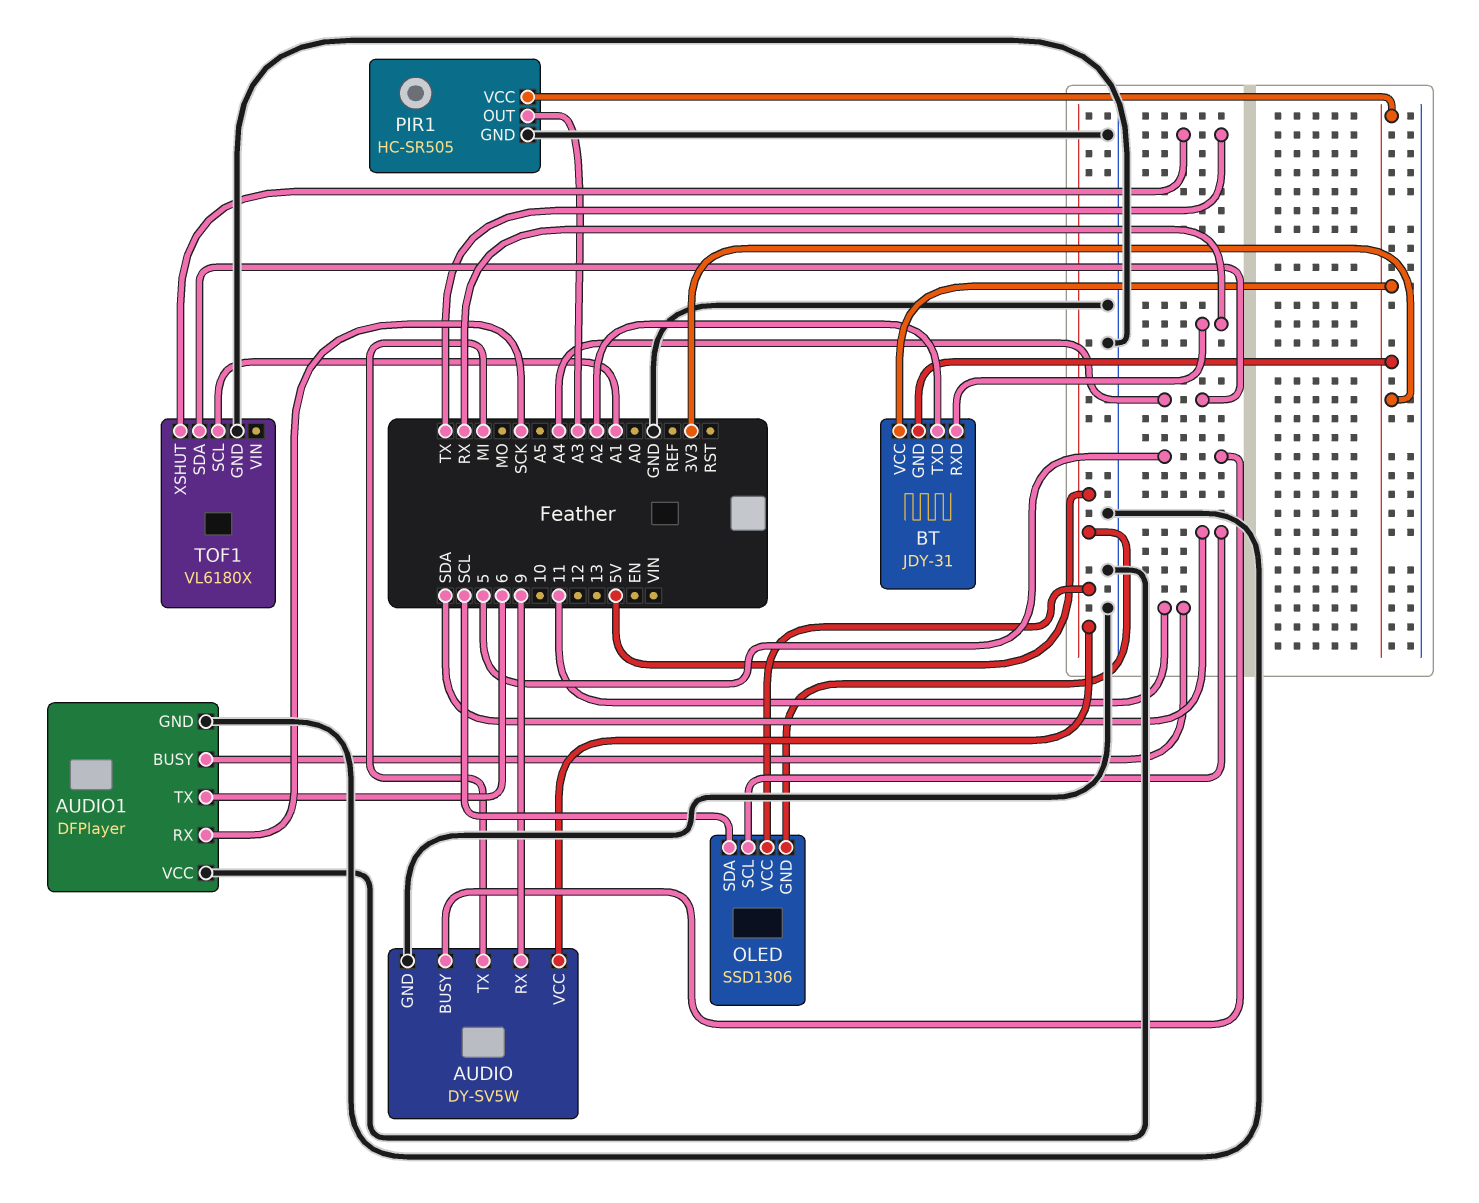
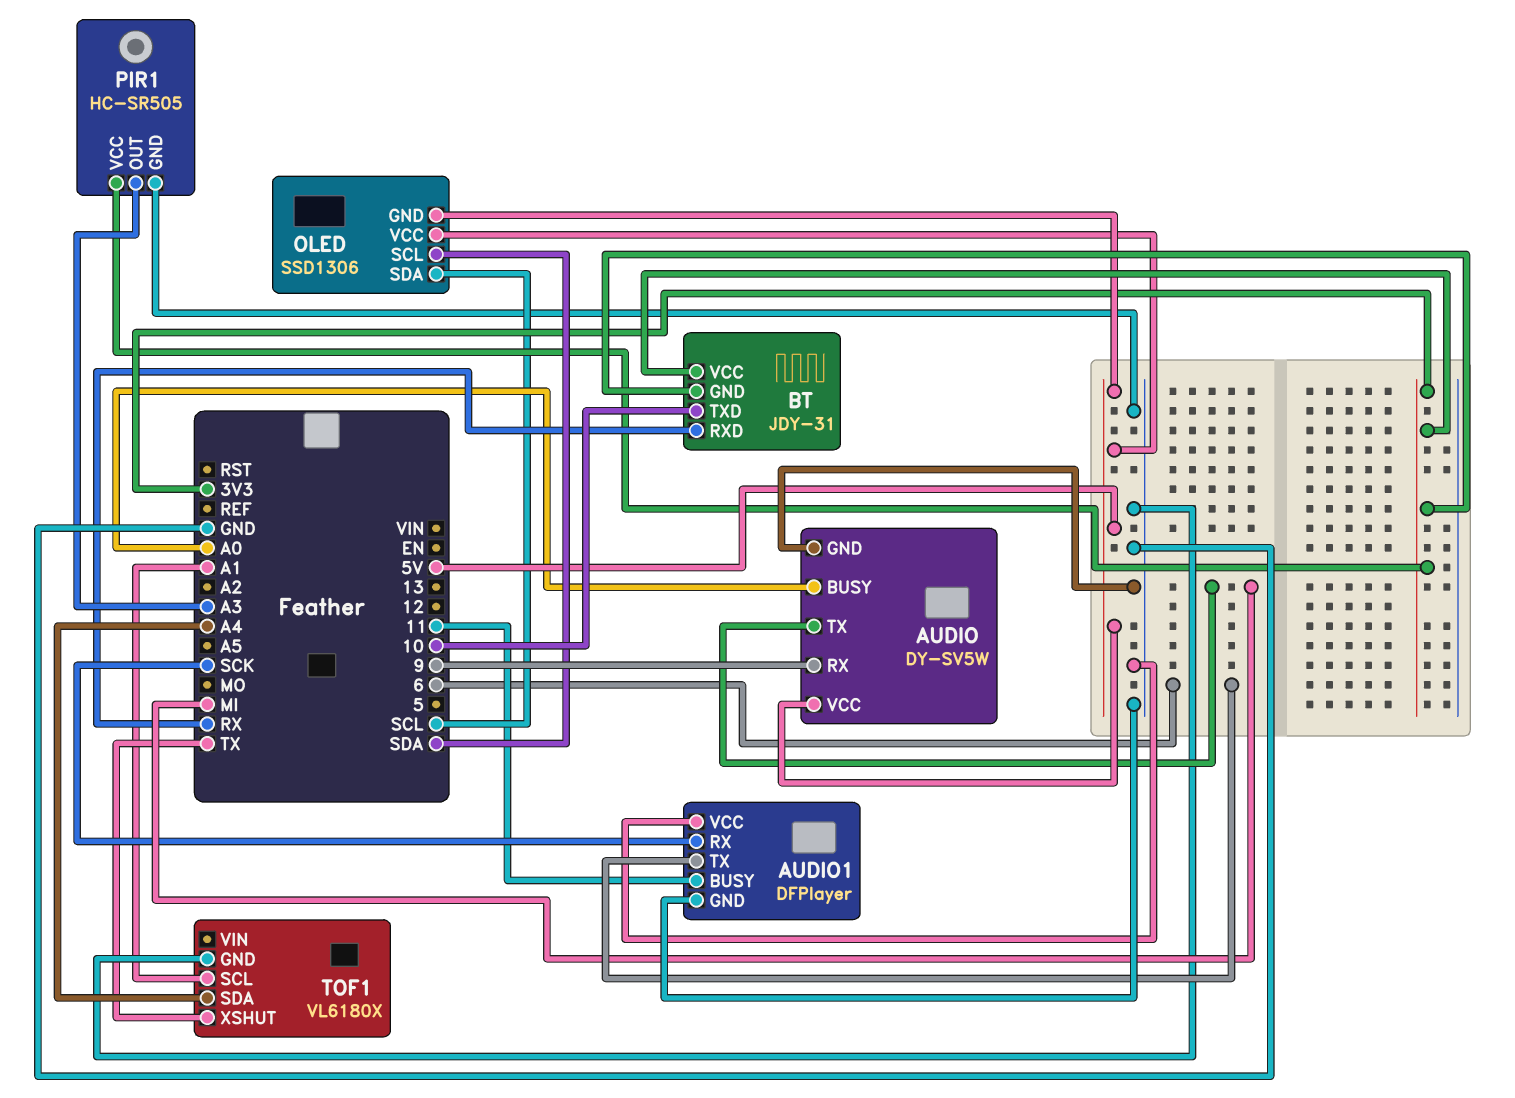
AUDIO pin BUSY: 5 -> A0
BT pin TXD: A2 -> 10

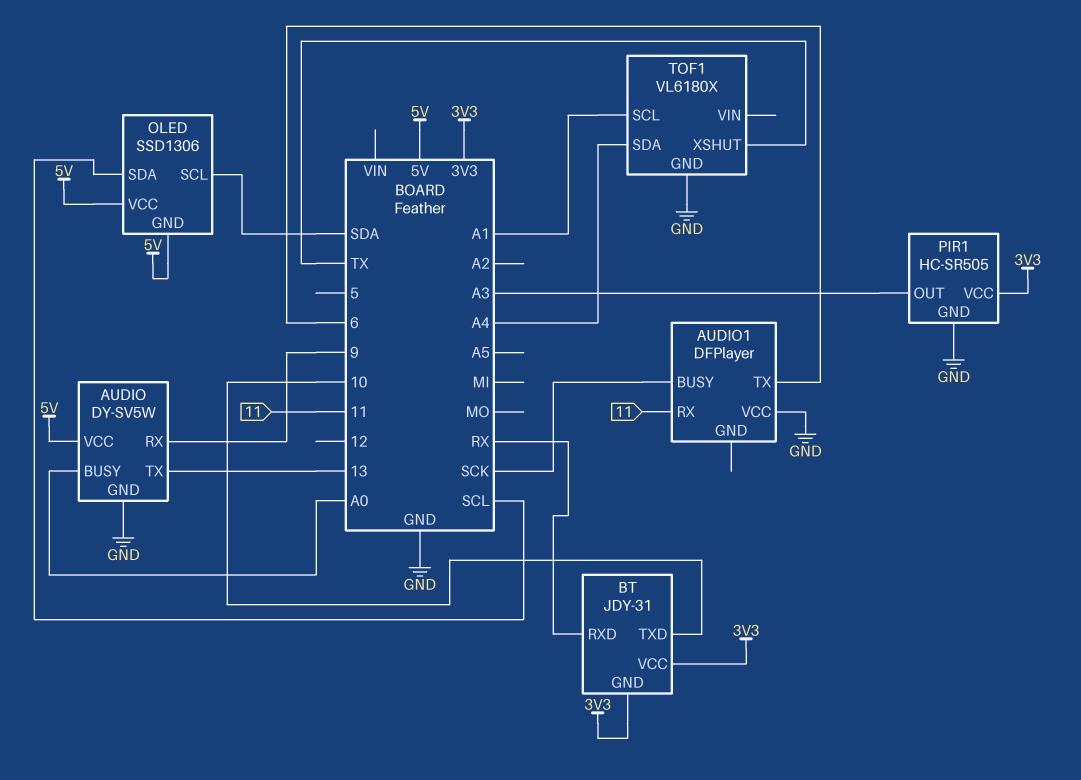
AUDIO pin TX: MI -> 13
AUDIO1 pin BUSY: 11 -> SCK
AUDIO1 pin GND: GND -> none
AUDIO1 pin RX: SCK -> 11

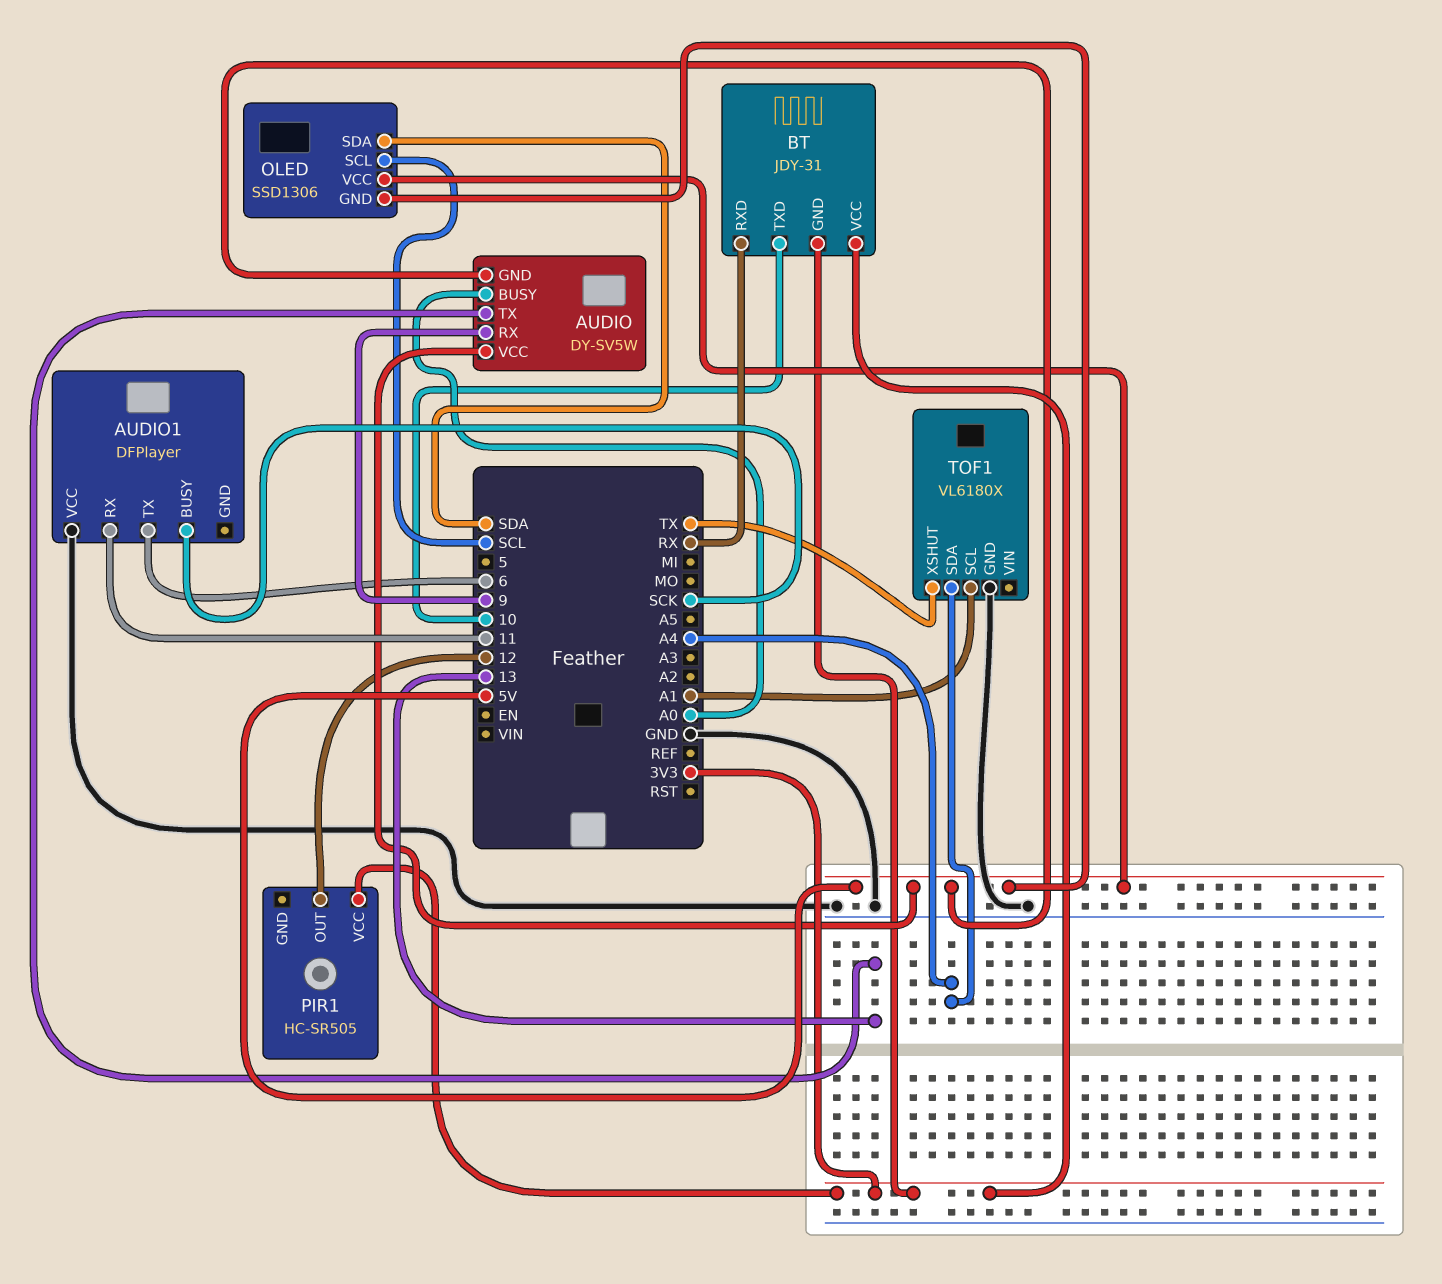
AUDIO pin GND: GND -> 5V
OLED pin SCL: SDA -> SCL
OLED pin SDA: SCL -> SDA
PIR1 pin GND: GND -> none
PIR1 pin OUT: A3 -> 12

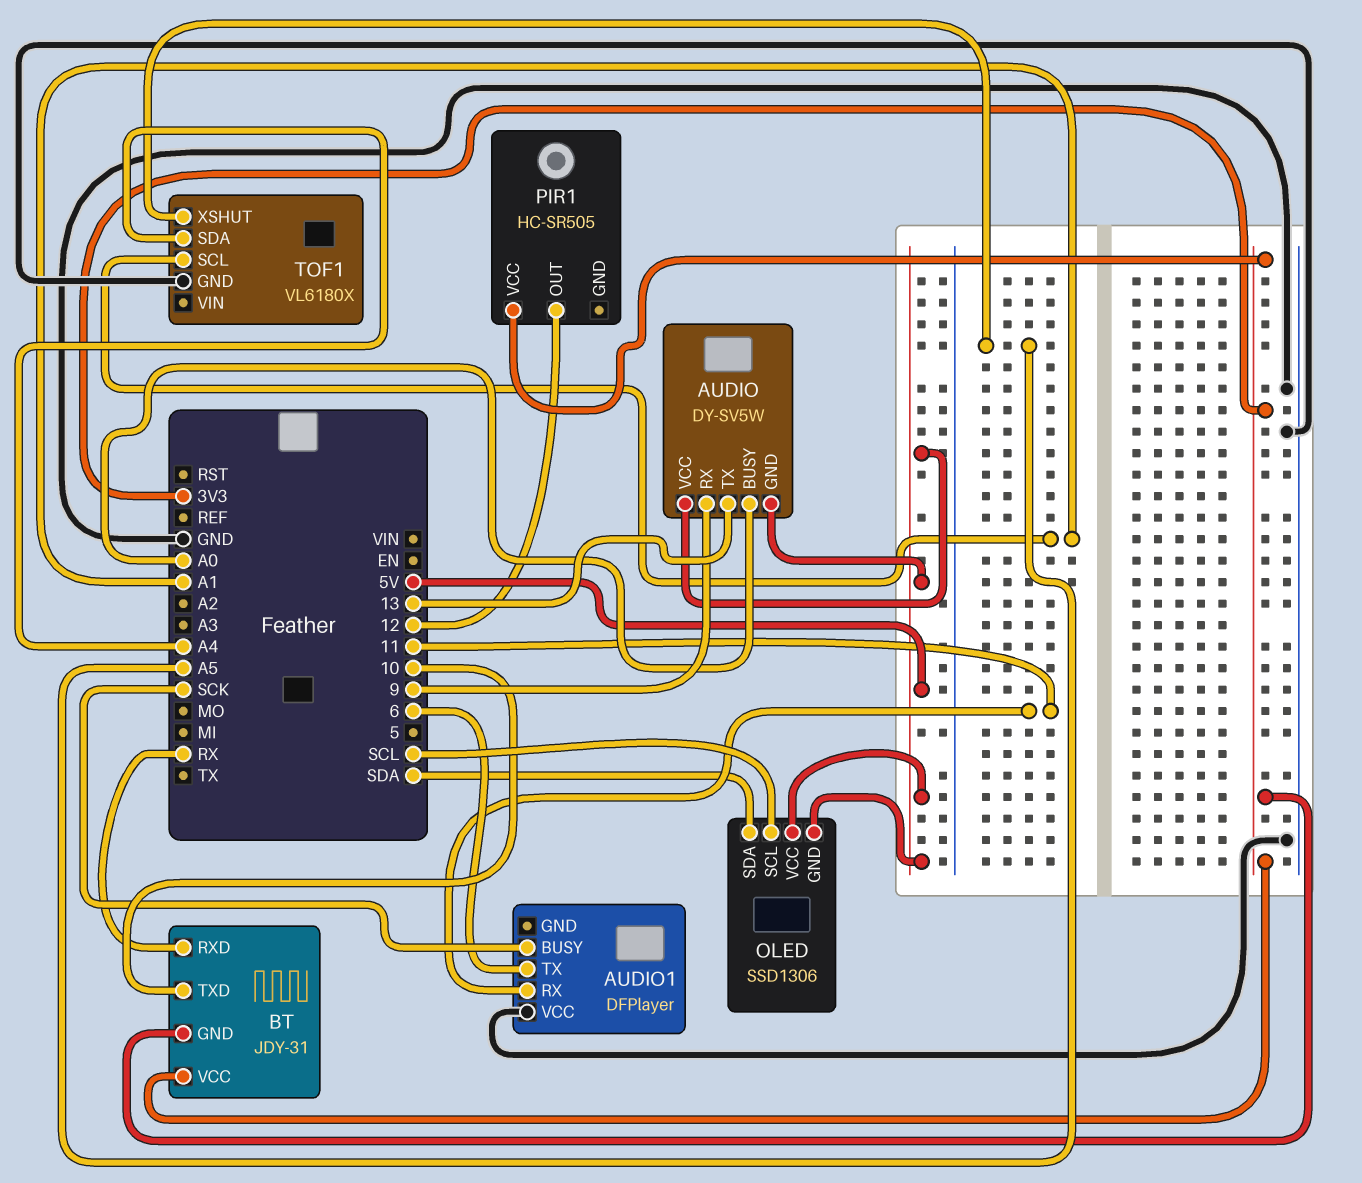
TOF1 pin XSHUT: TX -> A5

